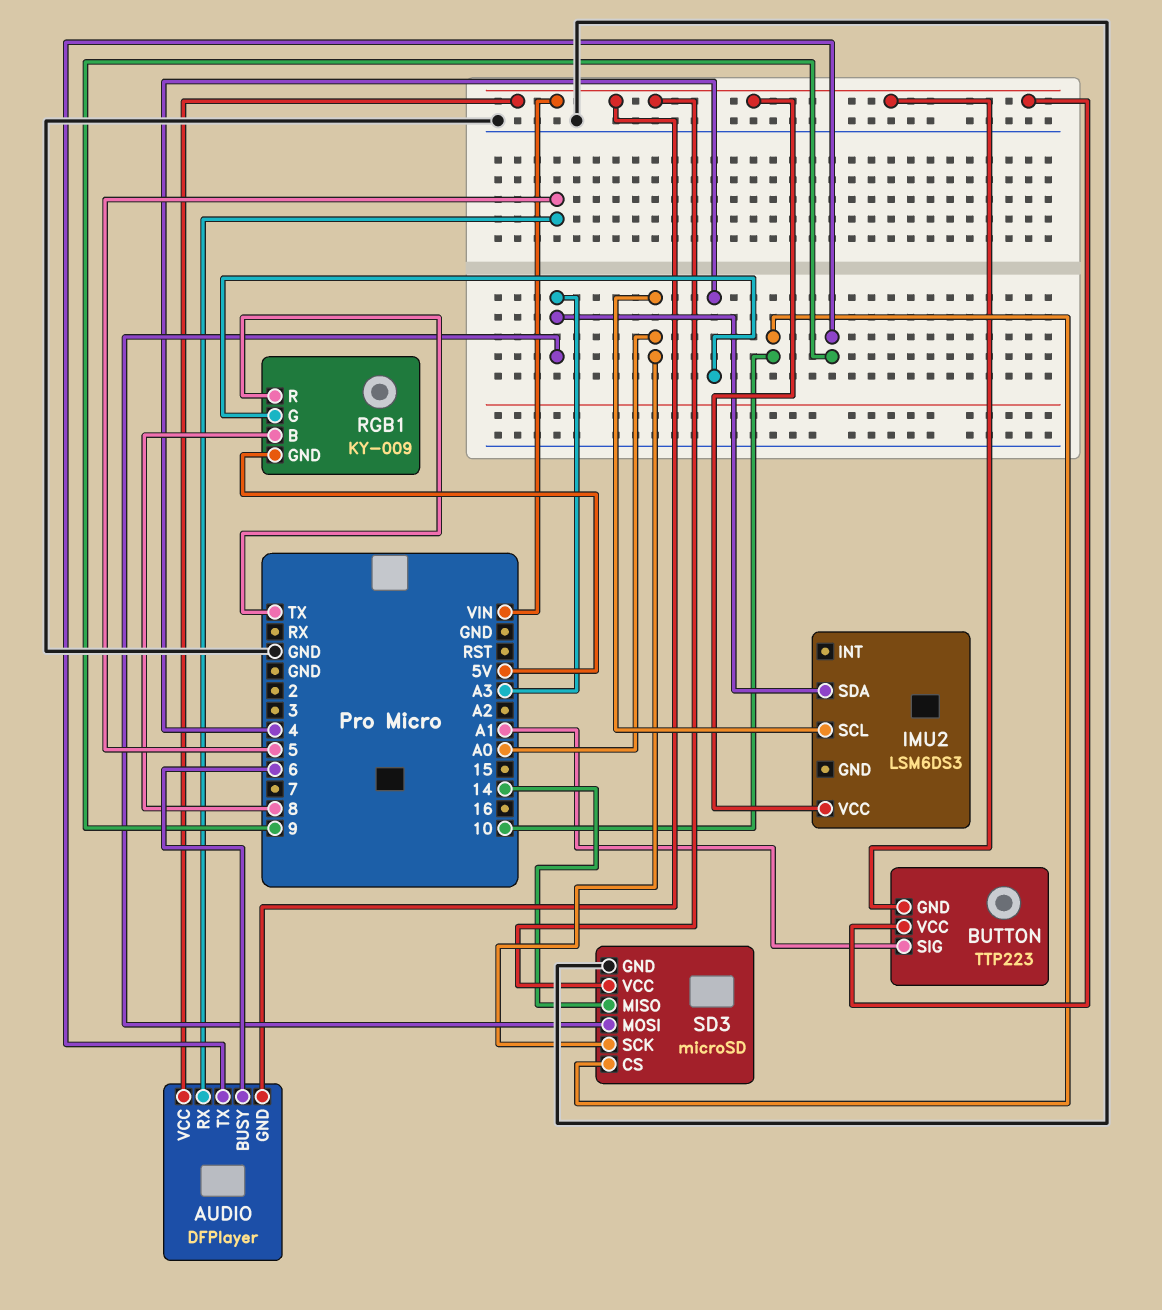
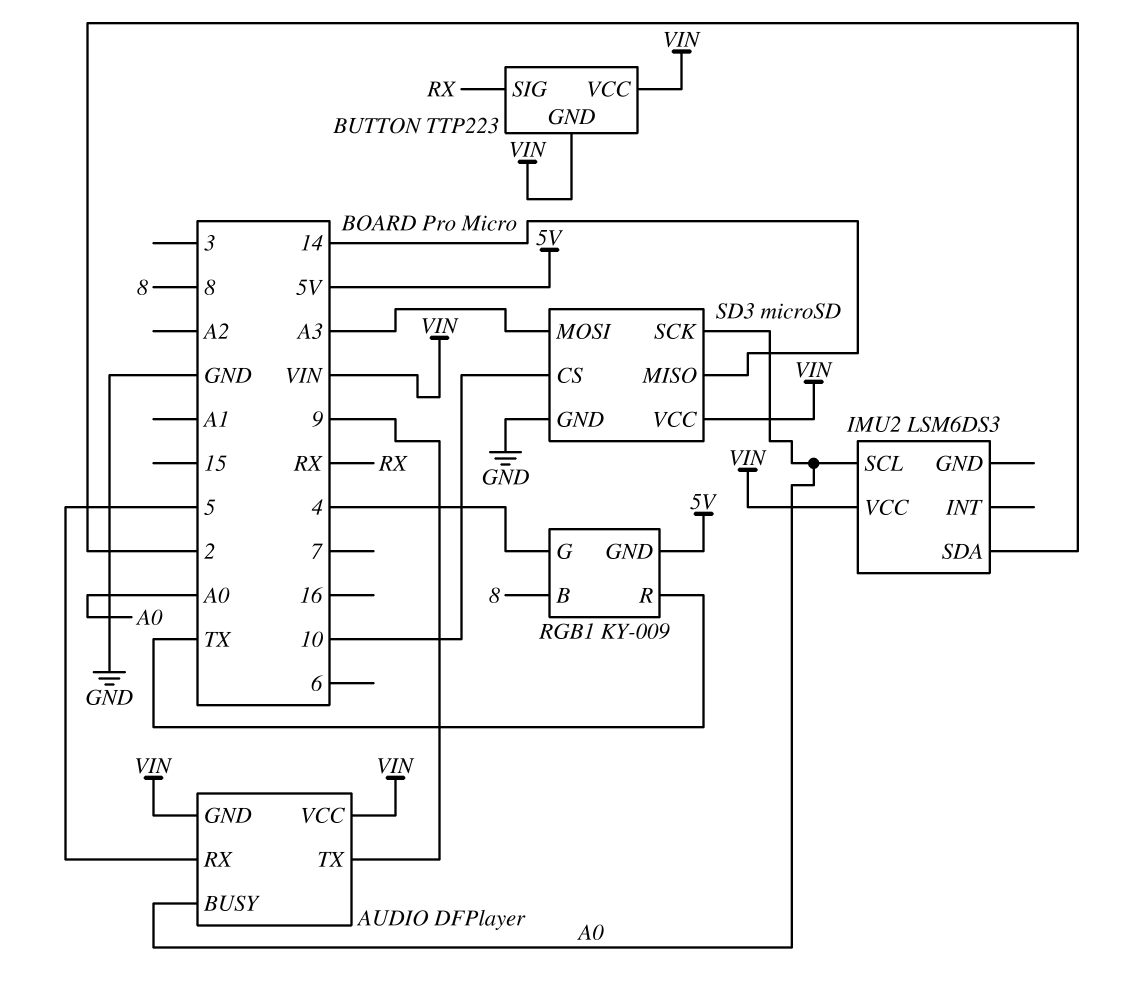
AUDIO pin BUSY: 6 -> A0
BUTTON pin SIG: A1 -> RX
IMU2 pin SDA: A3 -> 2

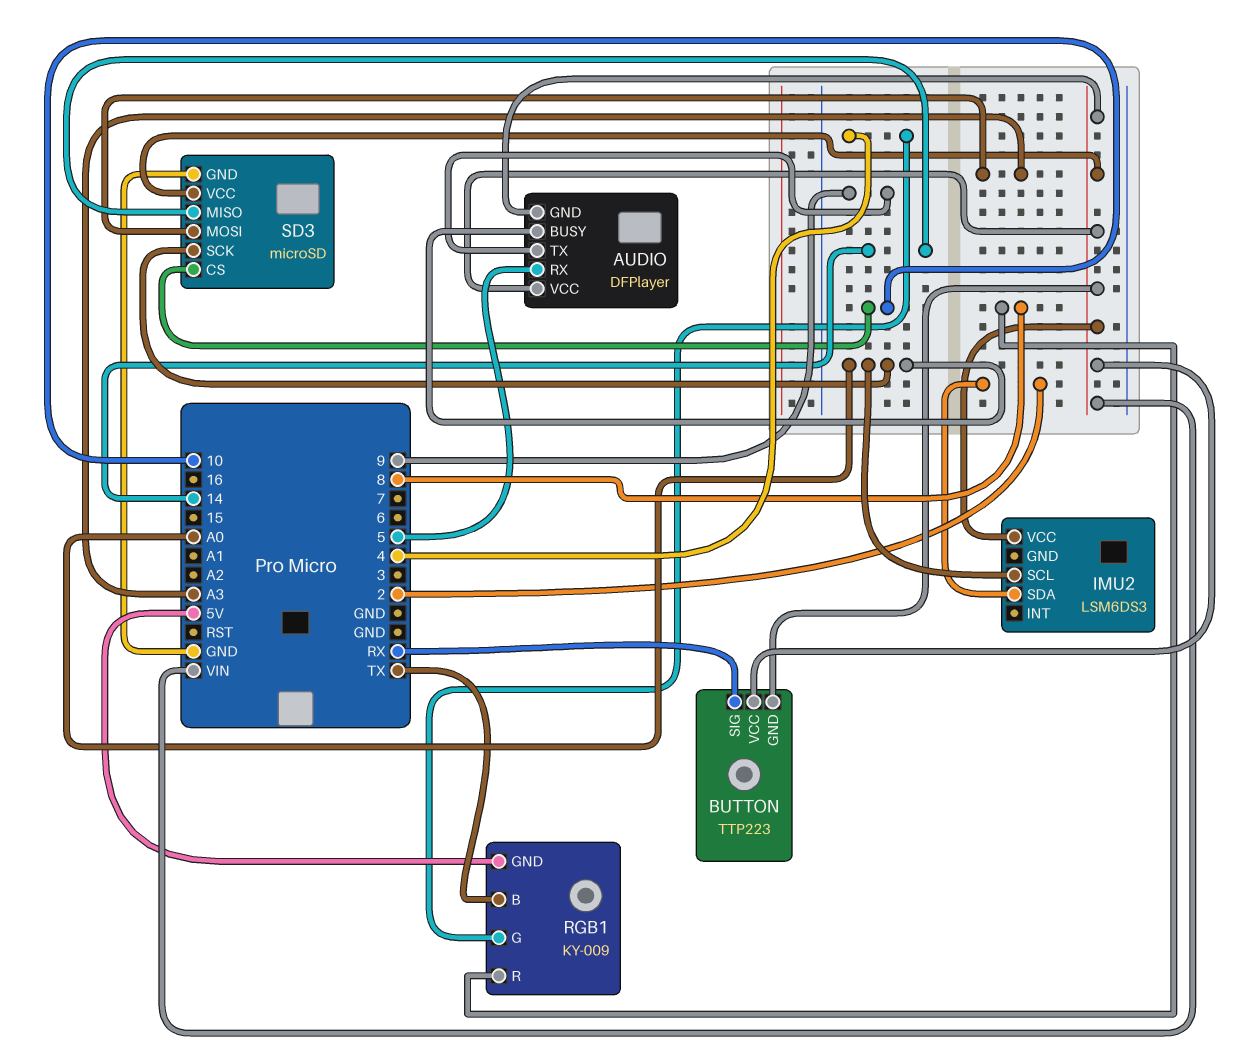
RGB1 pin B: 8 -> TX
RGB1 pin R: TX -> 8

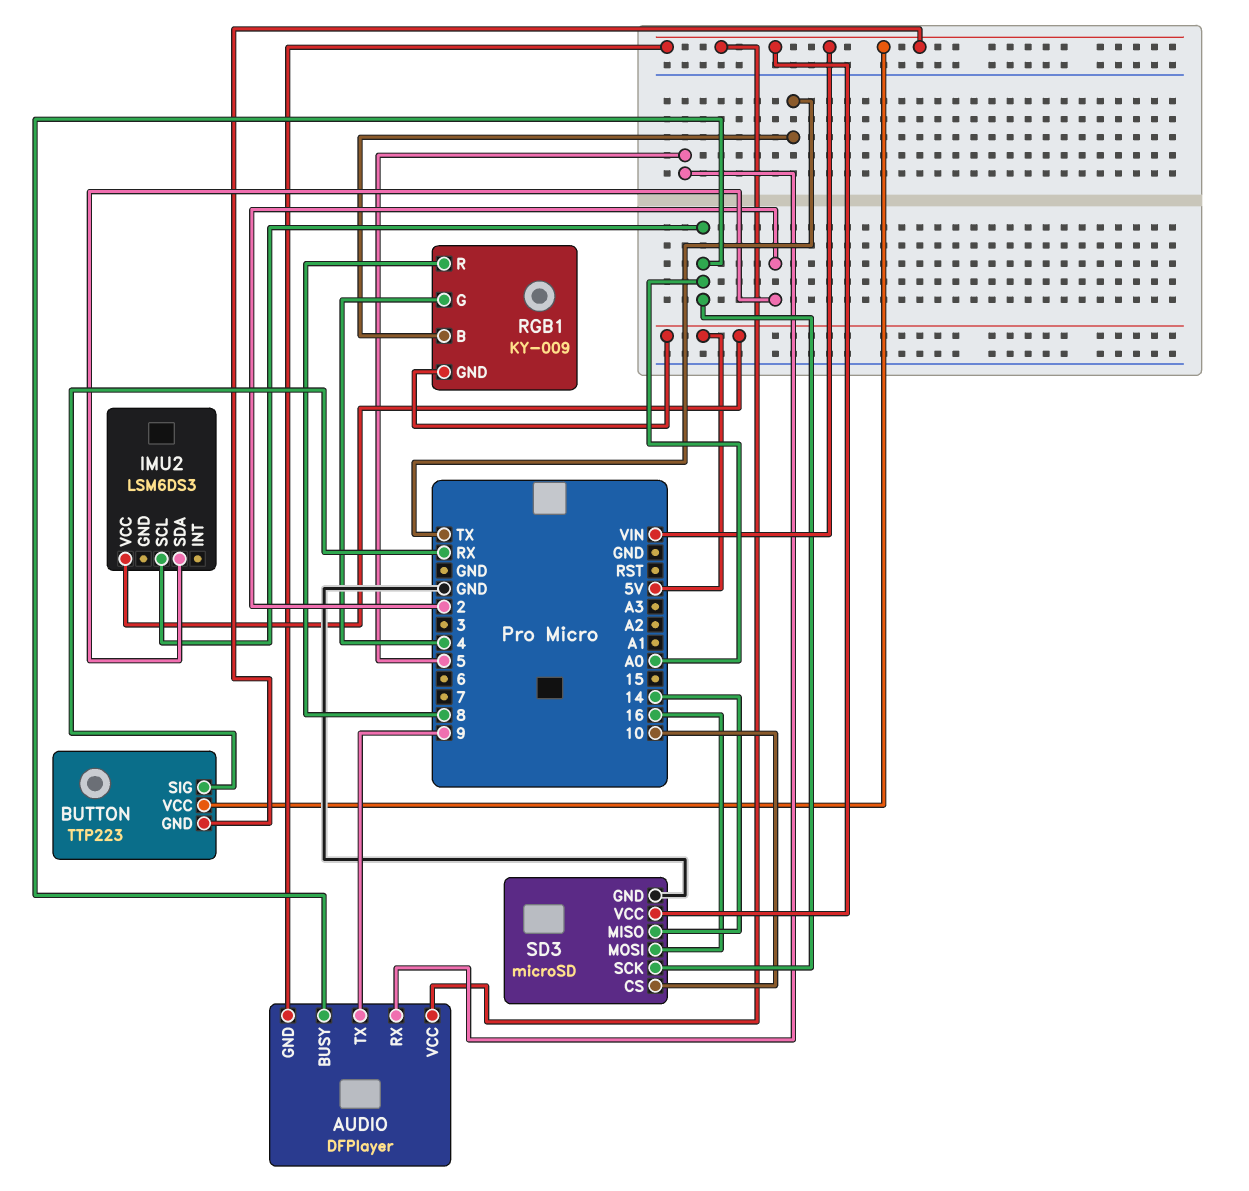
IMU2 pin VCC: VIN -> 5V
SD3 pin MOSI: A3 -> 16

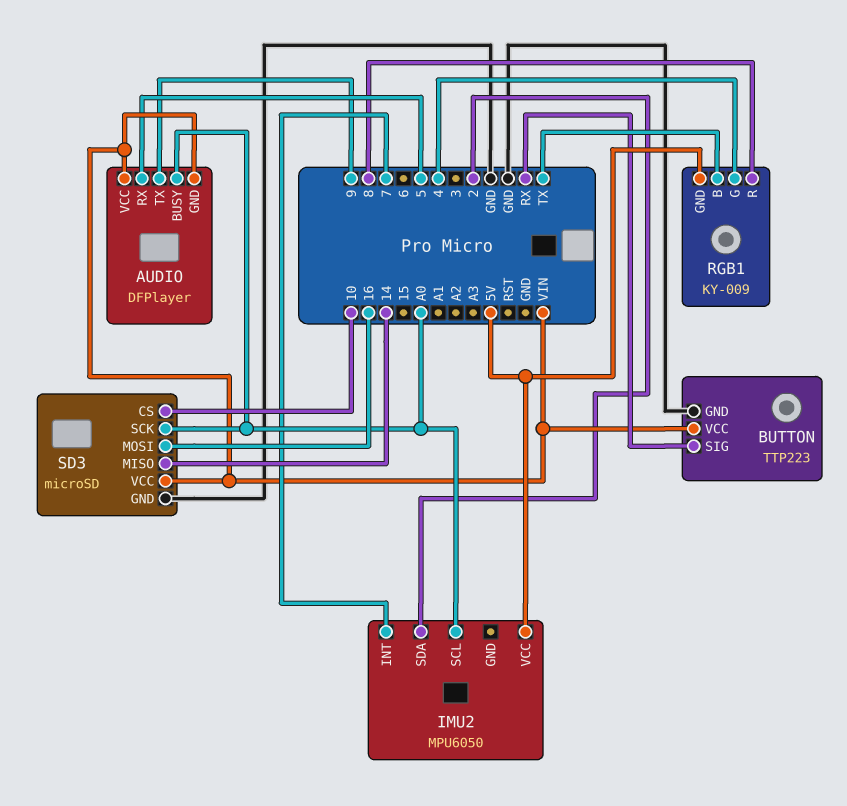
BUTTON pin GND: VIN -> GND
IMU2: LSM6DS3 -> MPU6050
IMU2 pin INT: none -> 7

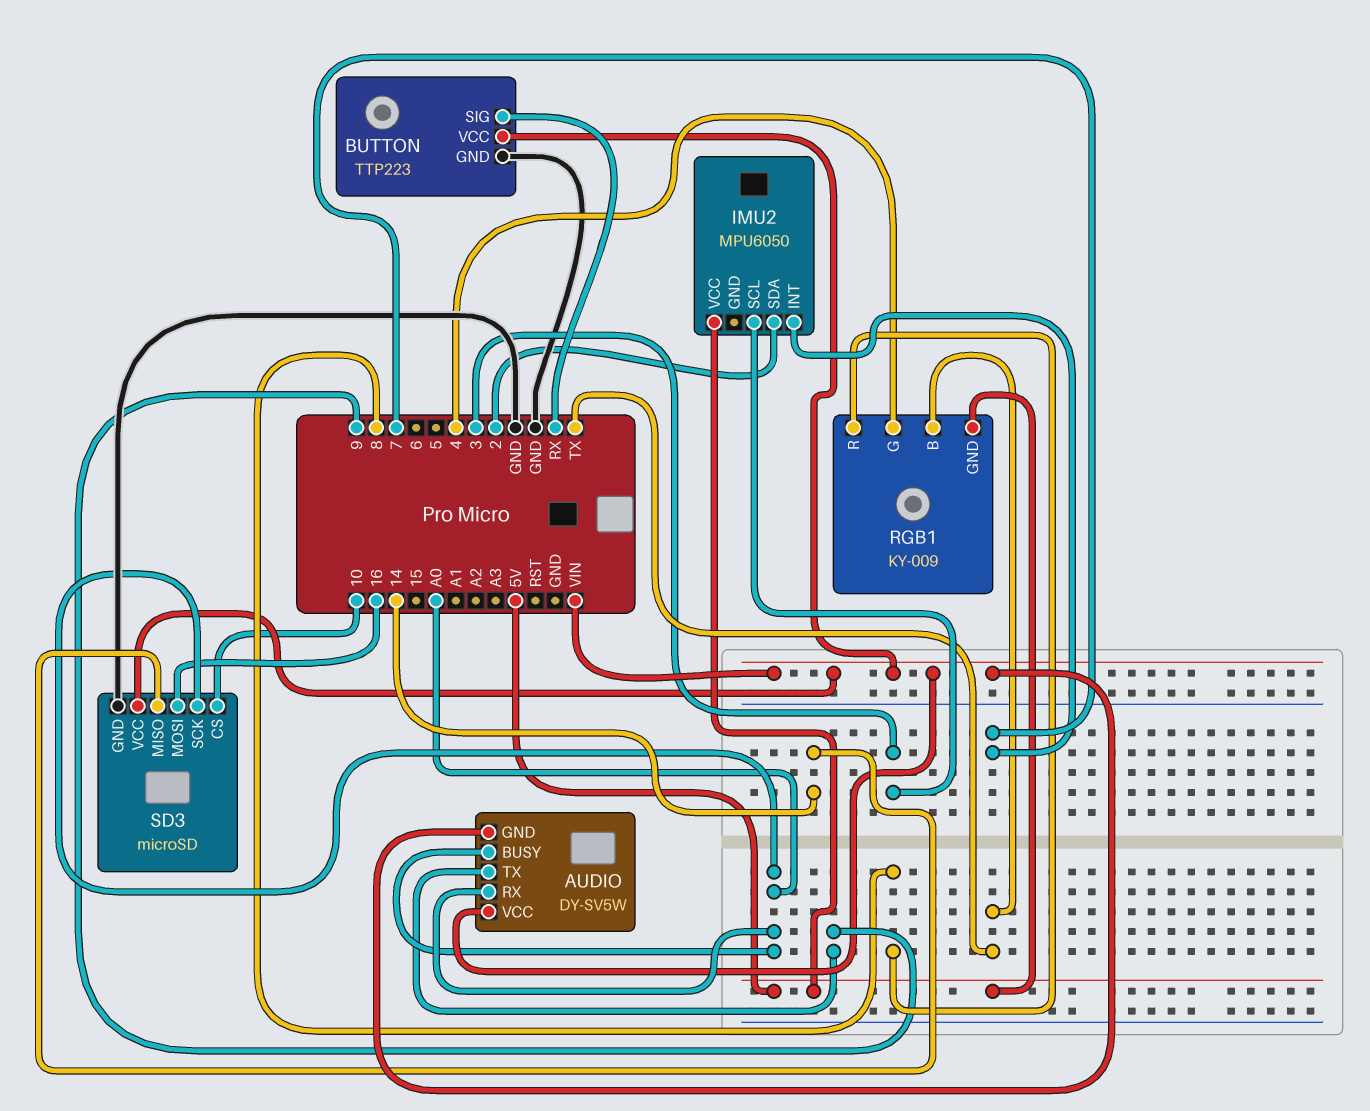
AUDIO: DFPlayer -> DY-SV5W
AUDIO pin RX: 5 -> A0
IMU2 pin SCL: A0 -> 3

